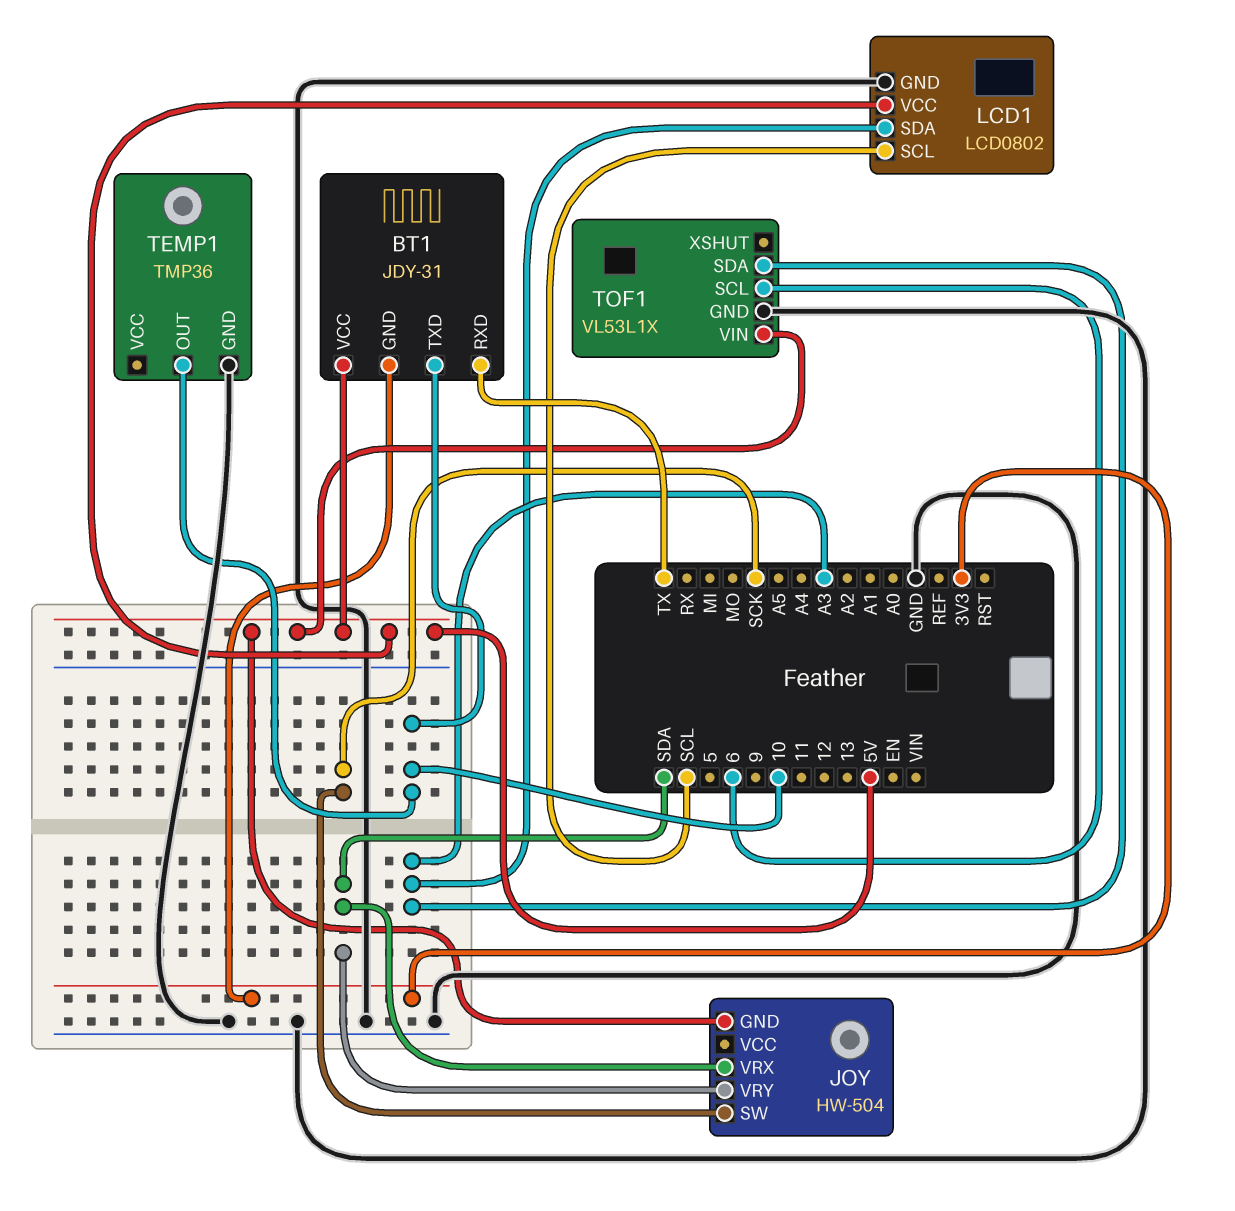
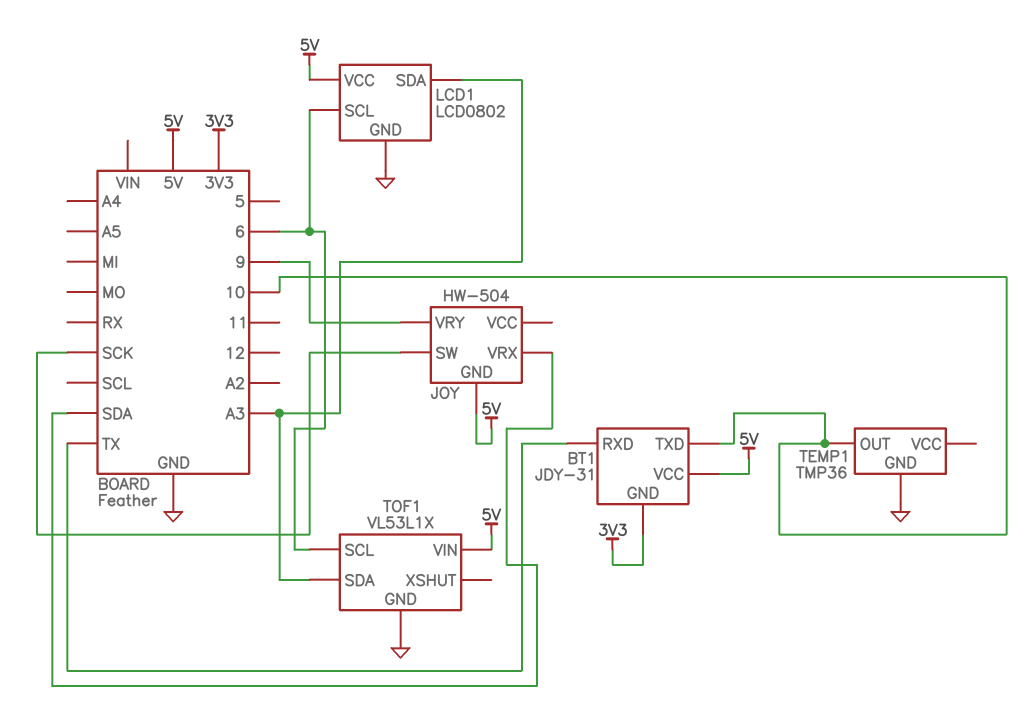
JOY pin VRY: SDA -> 9
LCD1 pin SCL: SCL -> 6

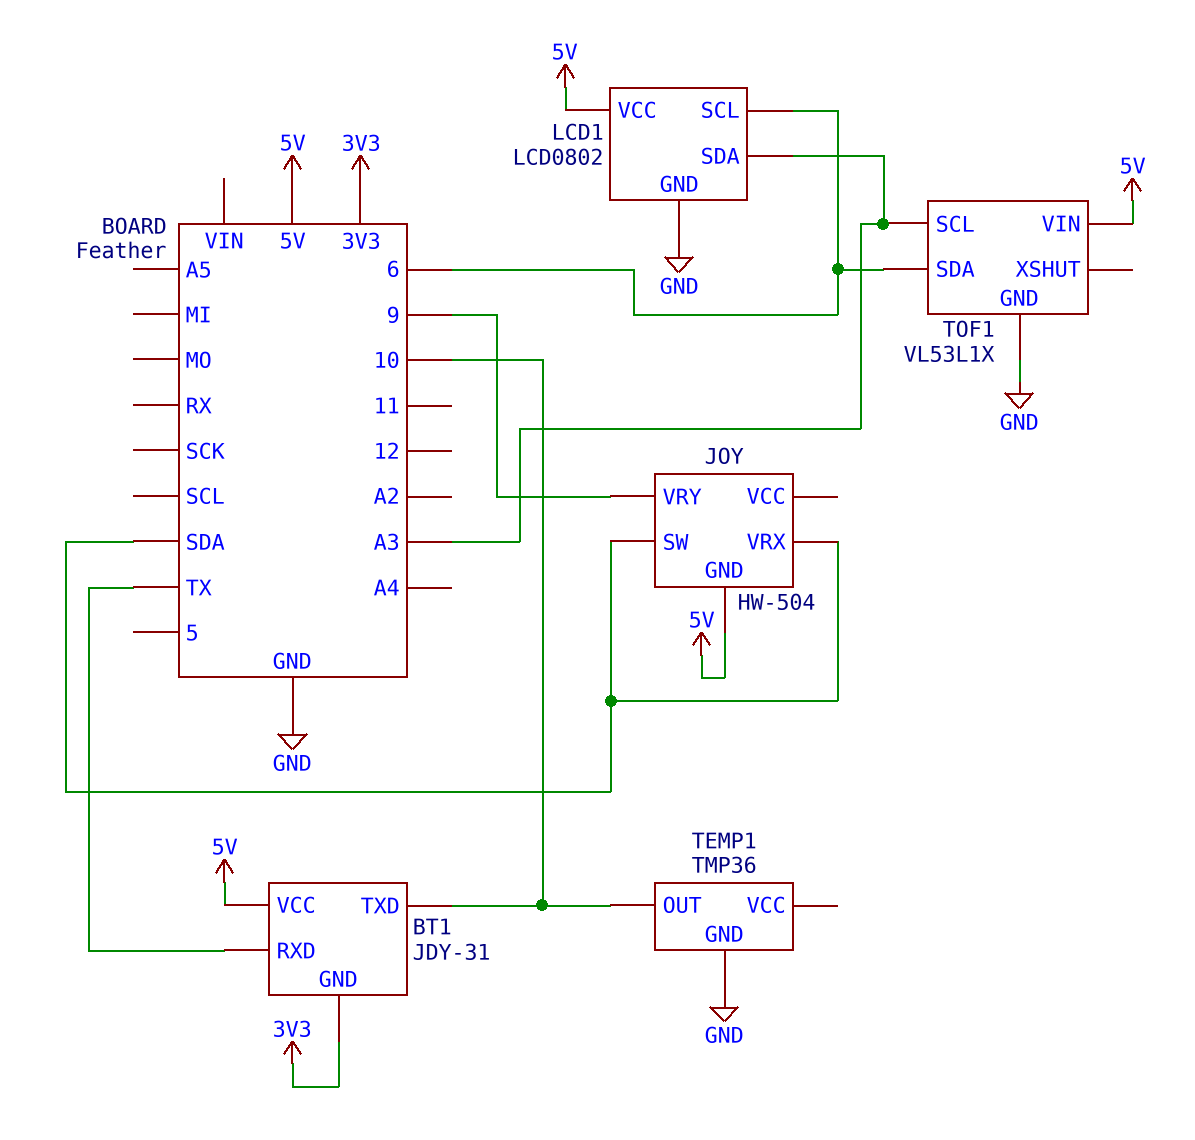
JOY pin SW: SCK -> SDA
TOF1 pin SCL: 6 -> A3
TOF1 pin SDA: A3 -> 6

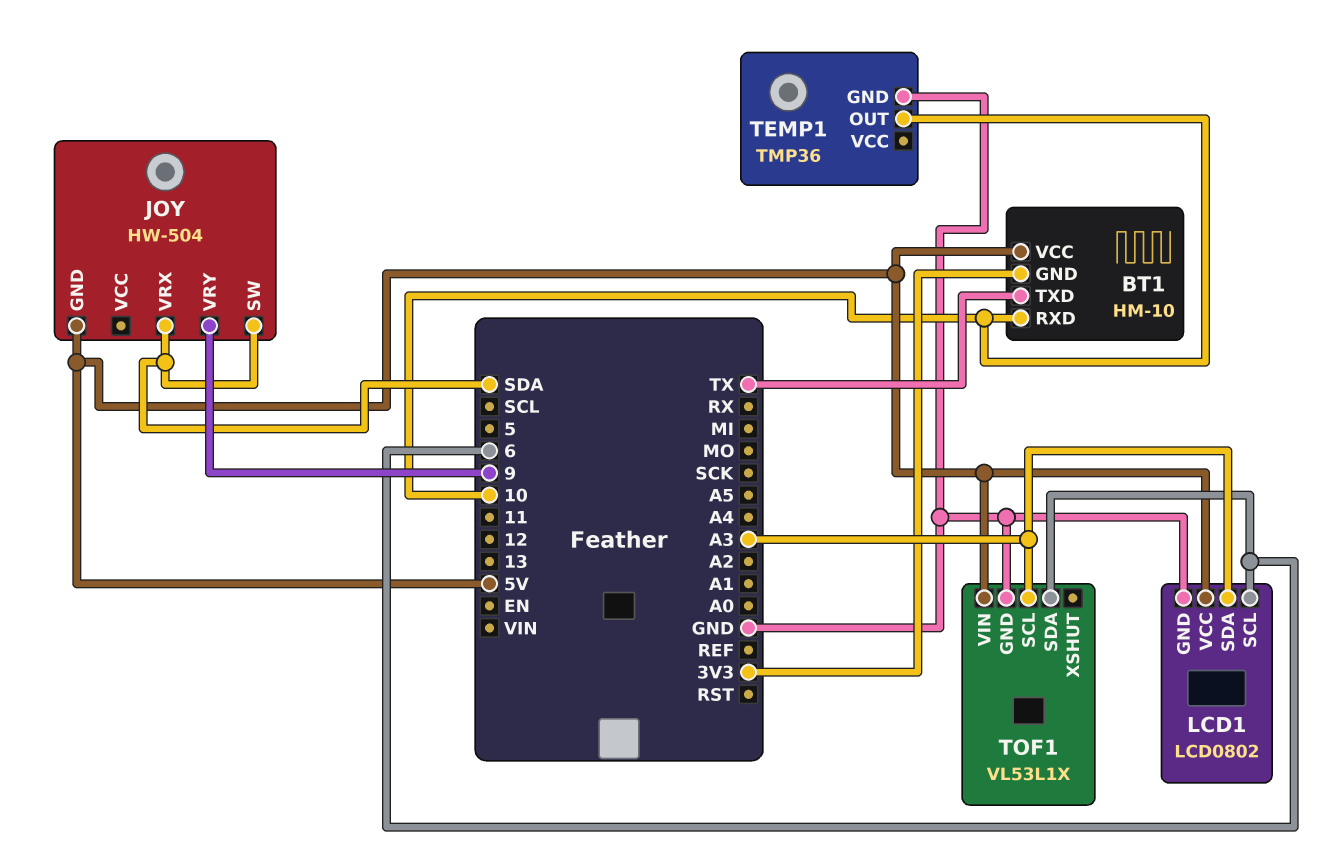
BT1: JDY-31 -> HM-10
BT1 pin RXD: TX -> 10
BT1 pin TXD: 10 -> TX

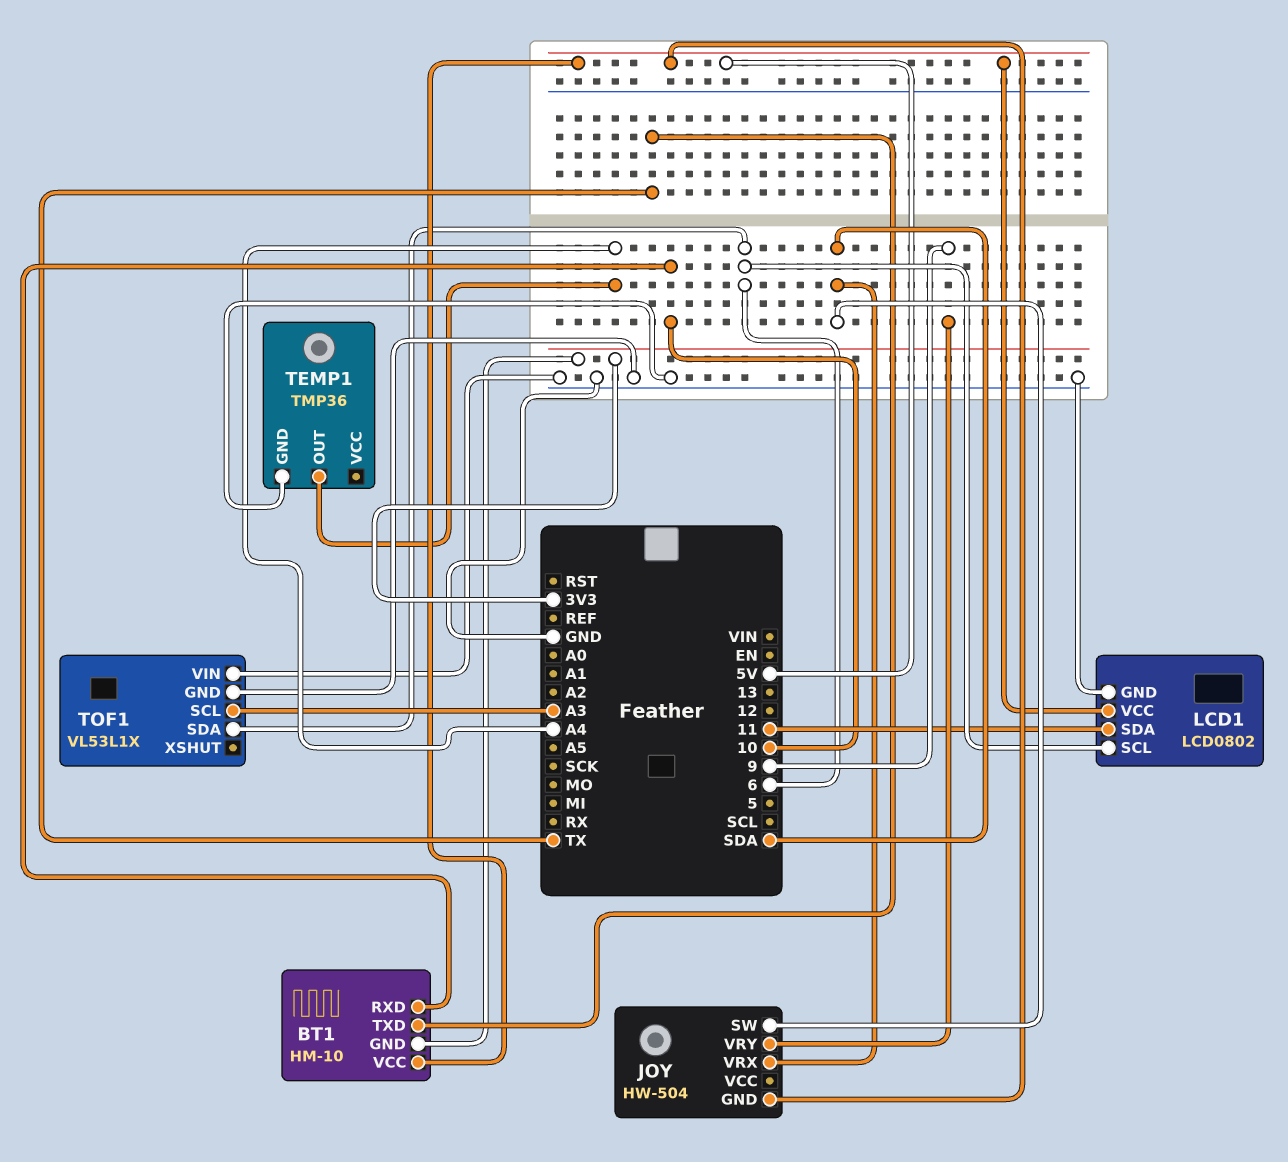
LCD1 pin SDA: A3 -> 11
TEMP1 pin OUT: 10 -> A4
TOF1 pin VIN: 5V -> GND

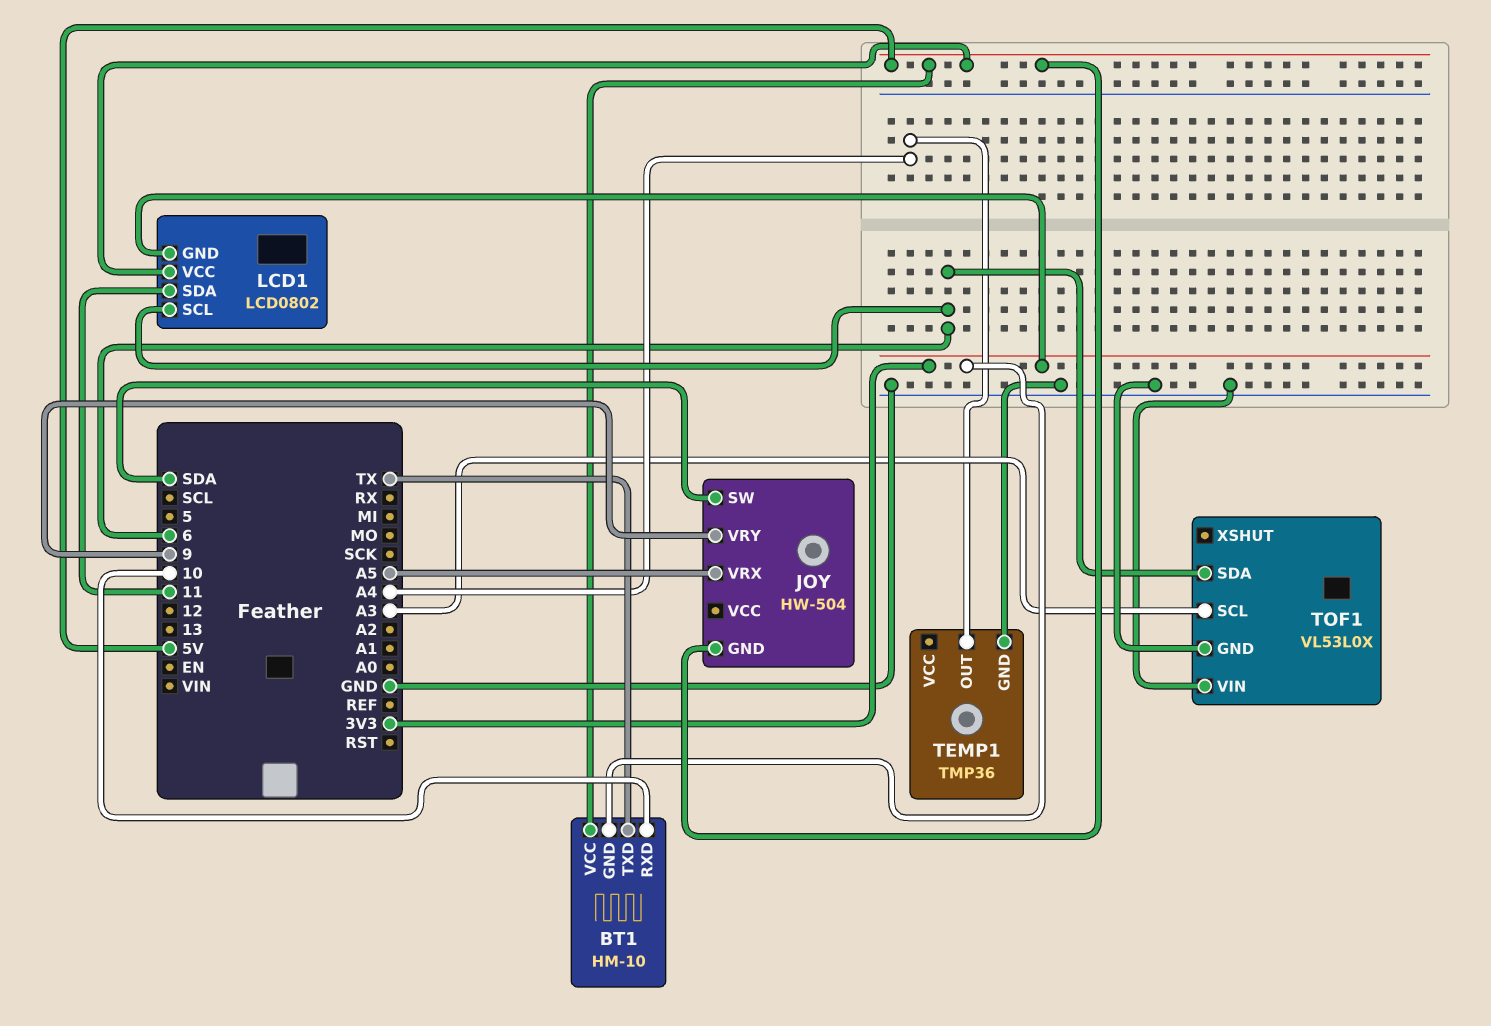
JOY pin VRX: SDA -> A5
LCD1 pin GND: GND -> 3V3
TOF1: VL53L1X -> VL53L0X

